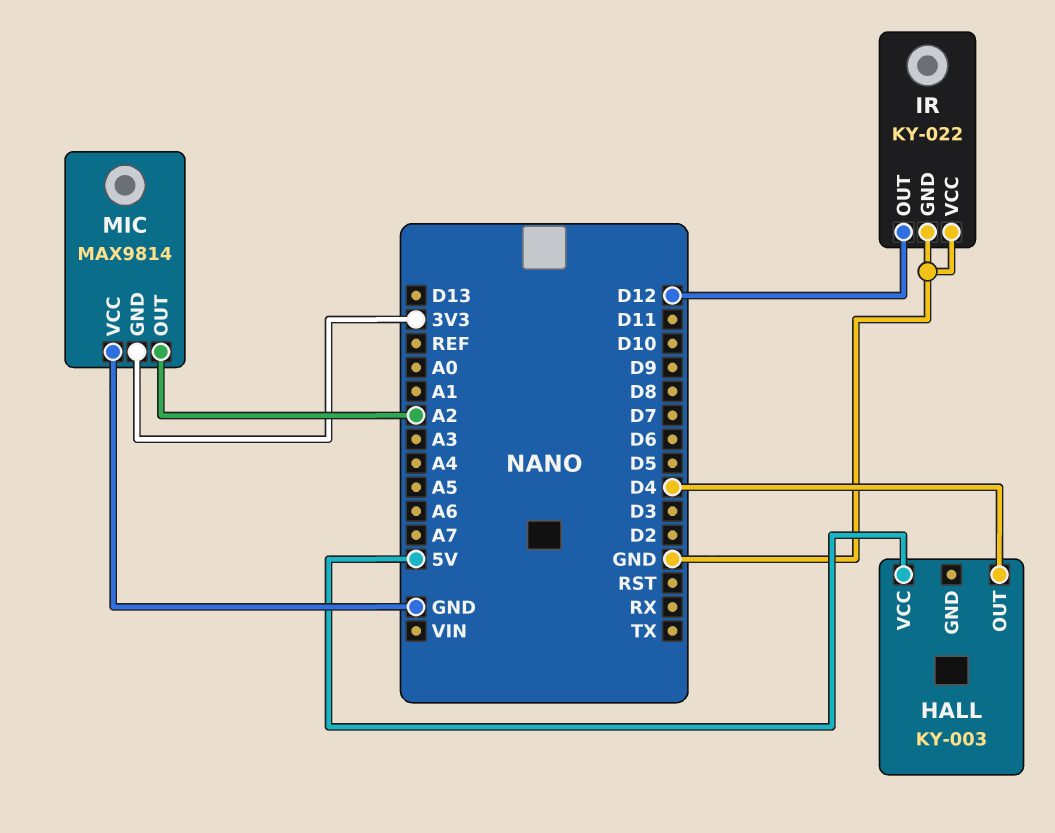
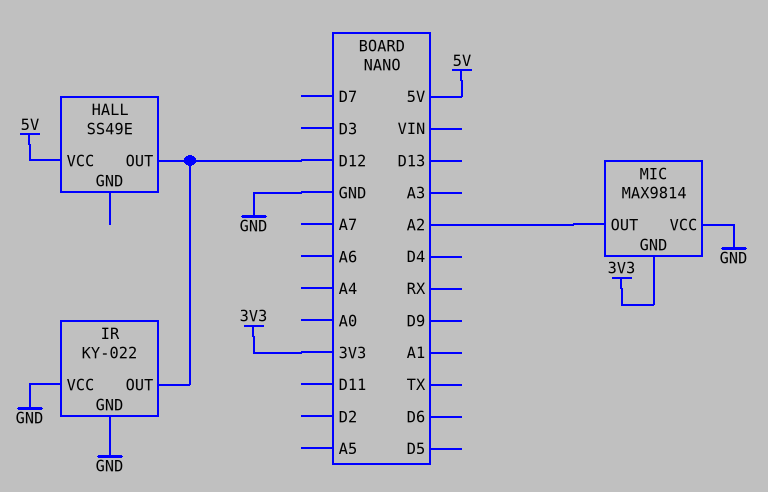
HALL: KY-003 -> SS49E
HALL pin OUT: D4 -> D12

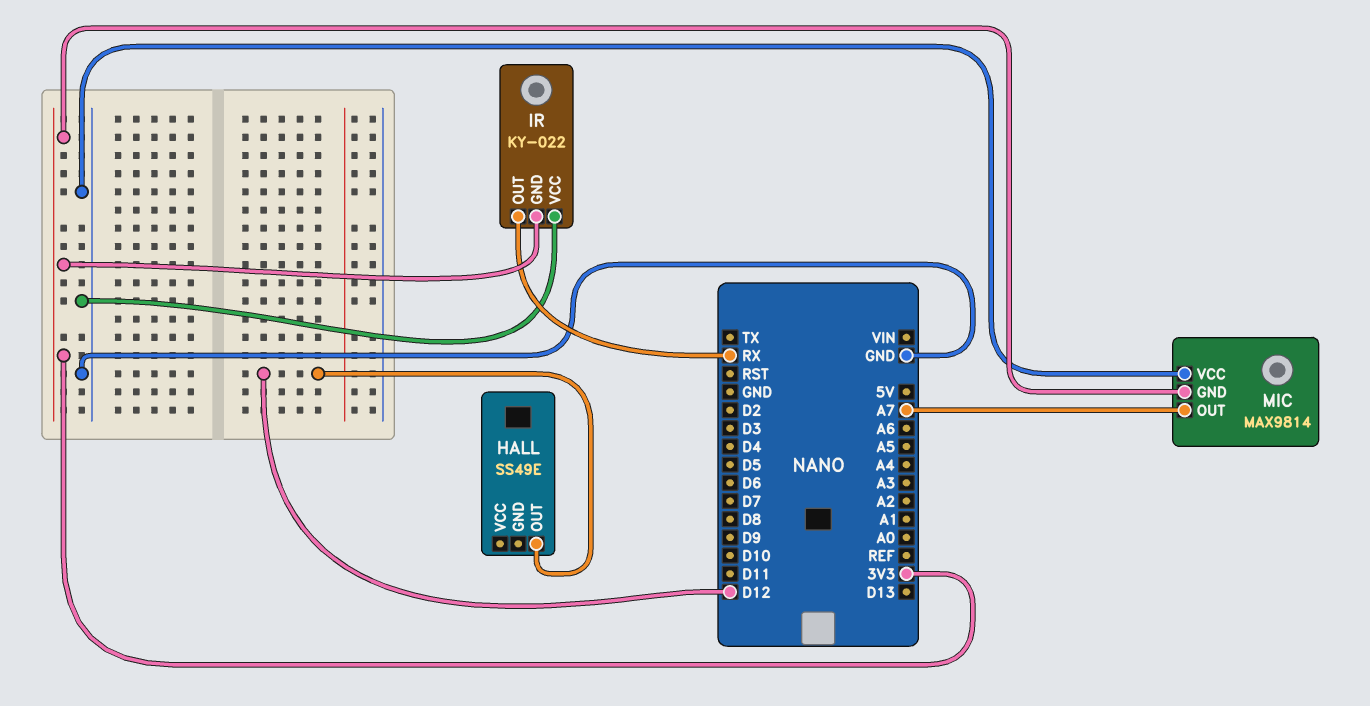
HALL pin VCC: 5V -> none
IR pin GND: GND -> 3V3
IR pin OUT: D12 -> RX
MIC pin OUT: A2 -> A7

